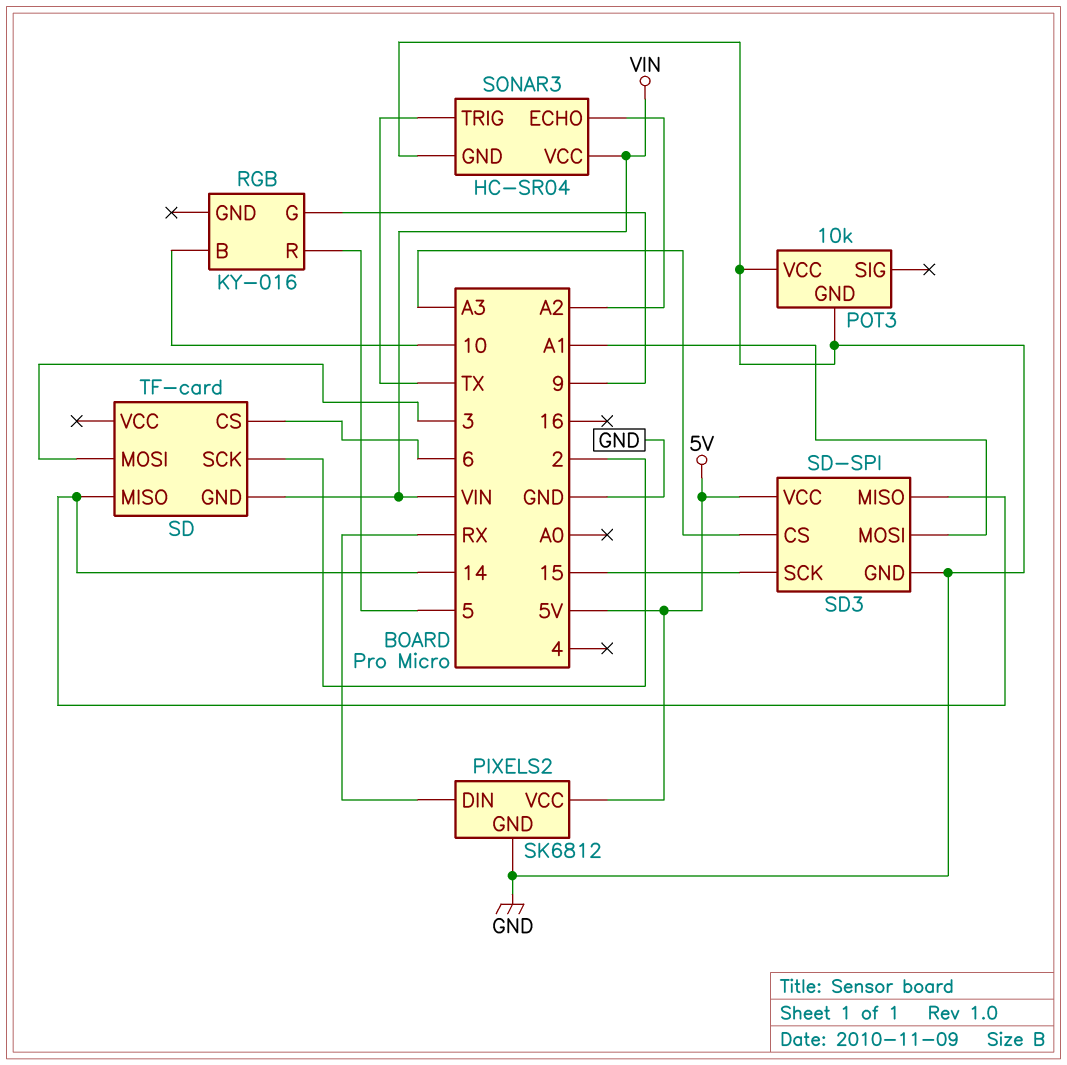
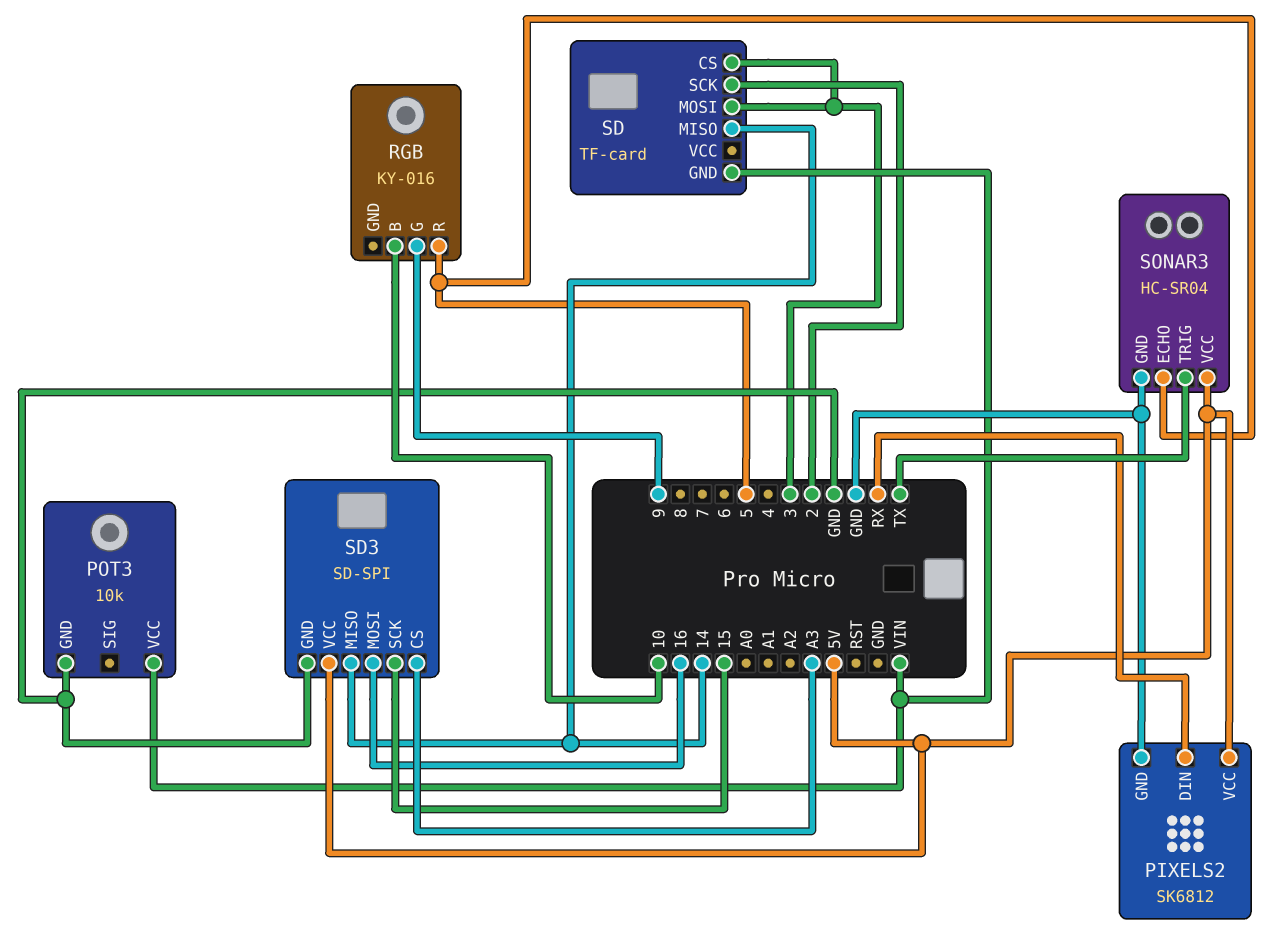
POT3 pin VCC: GND -> VIN
SD pin CS: 6 -> 3
SD3 pin MOSI: A1 -> 16
SONAR3 pin ECHO: A2 -> 5
SONAR3 pin VCC: VIN -> 5V

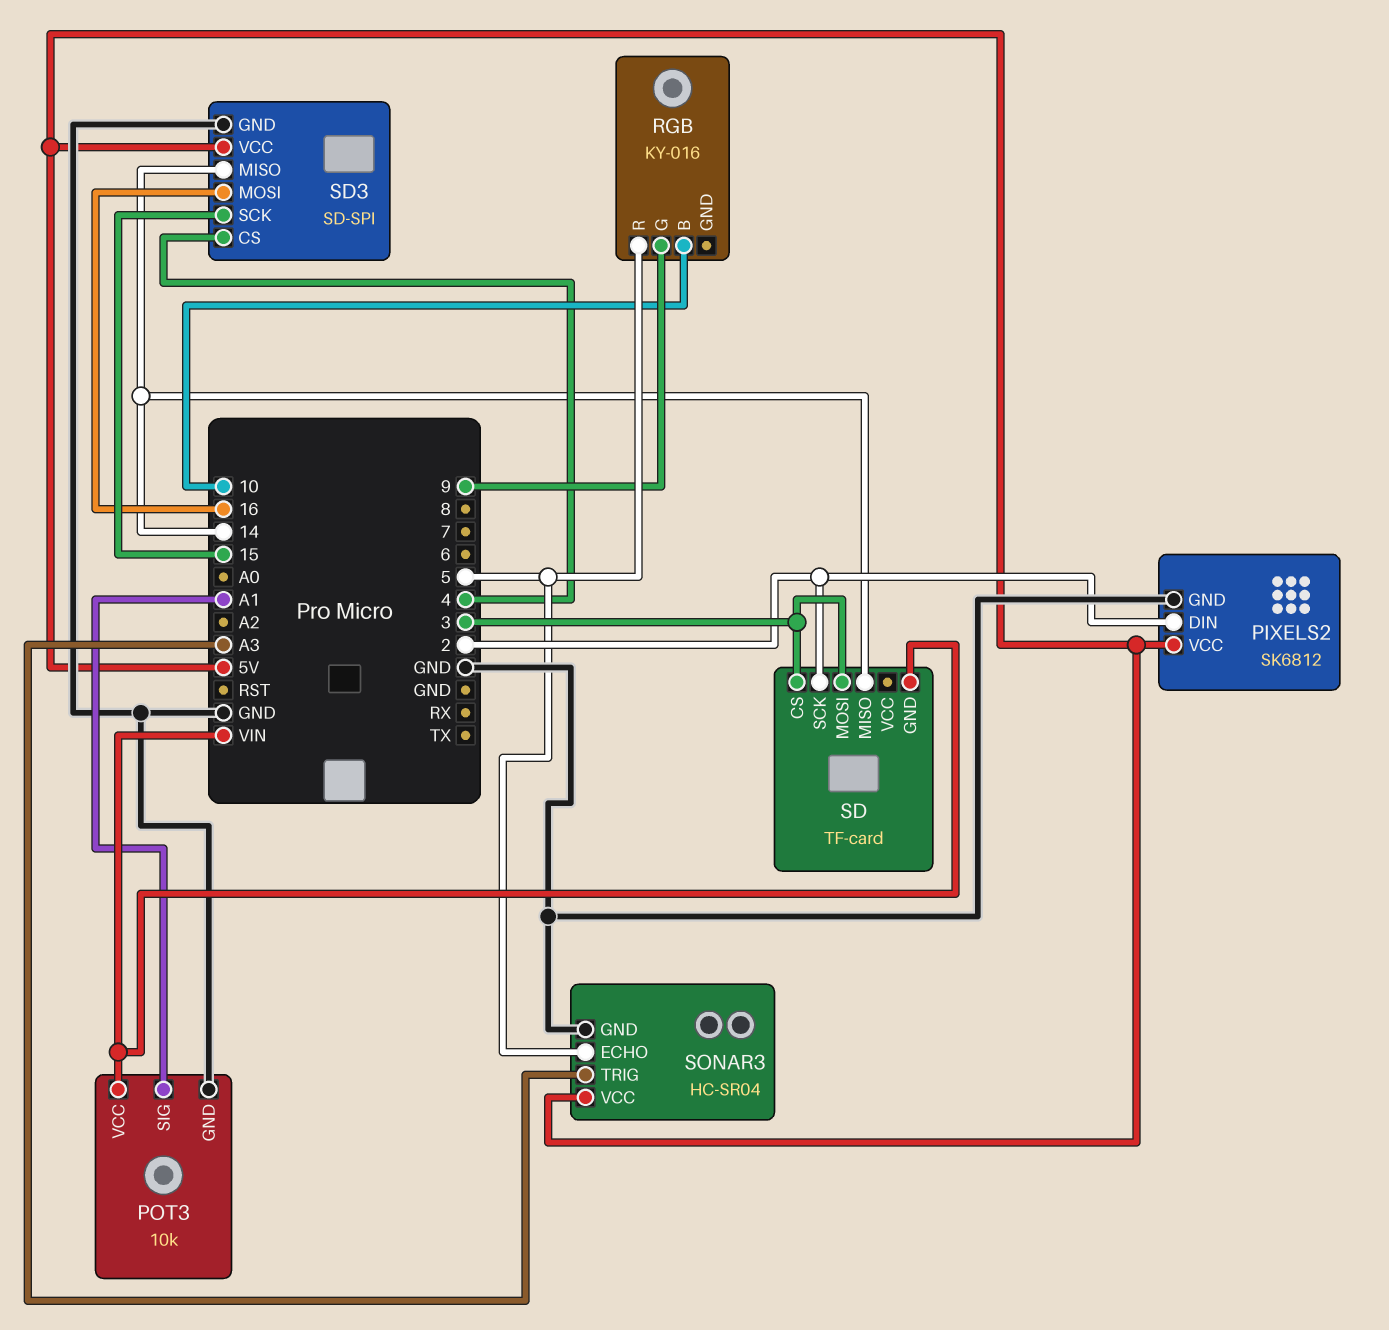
PIXELS2 pin DIN: RX -> 2
POT3 pin SIG: none -> A1
SD3 pin CS: A3 -> 4
SONAR3 pin TRIG: TX -> A3

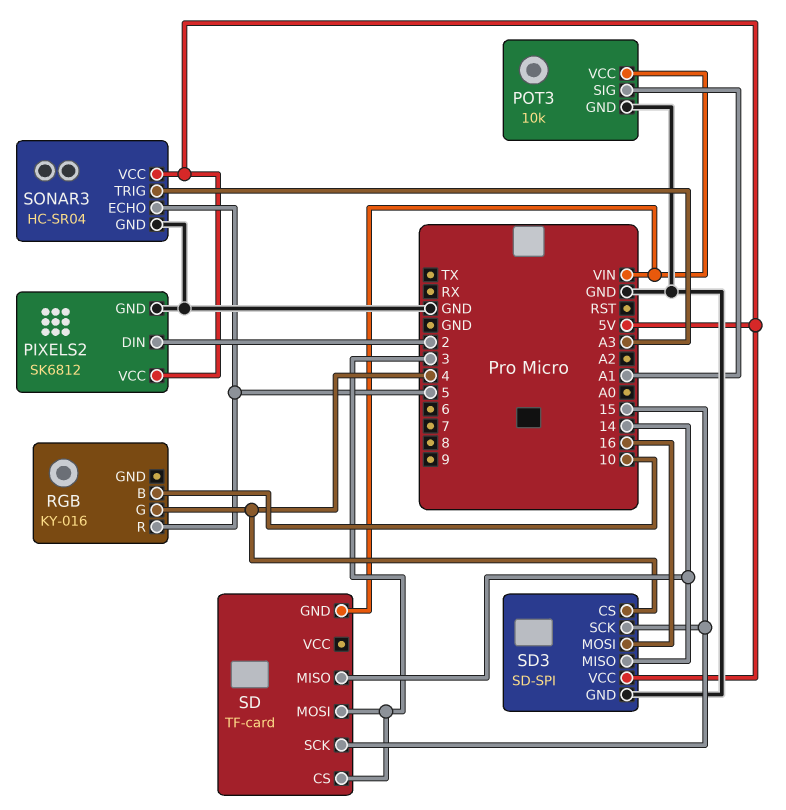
RGB pin G: 9 -> 4
SD pin SCK: 2 -> 15

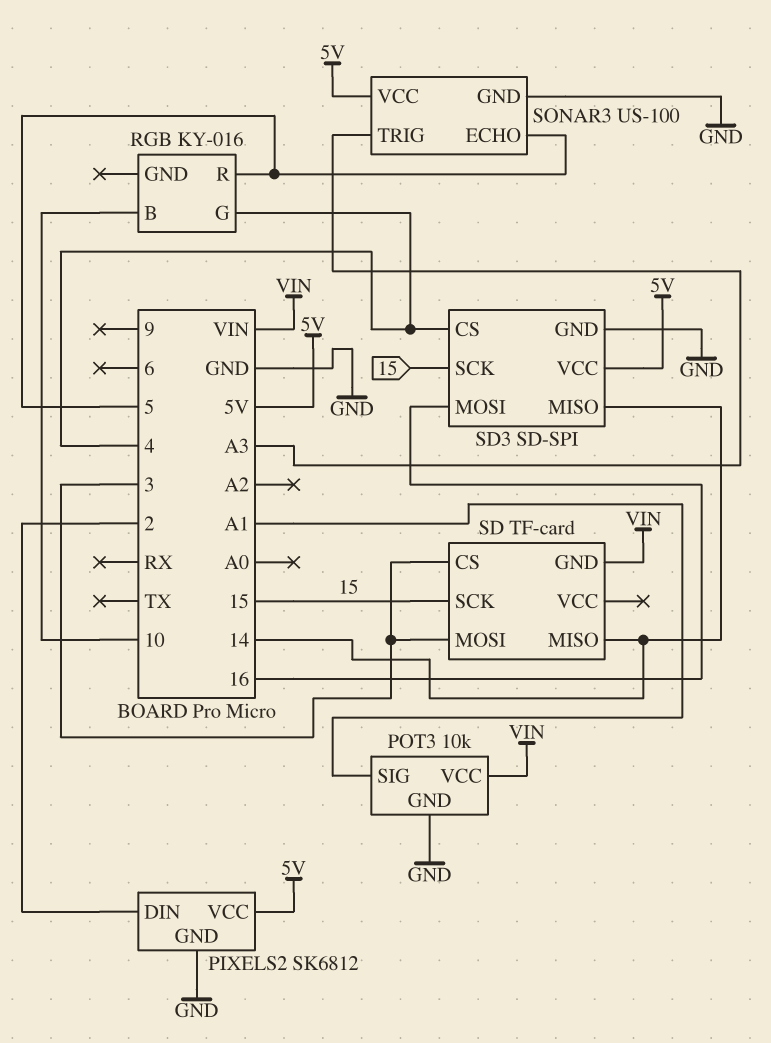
SONAR3: HC-SR04 -> US-100

